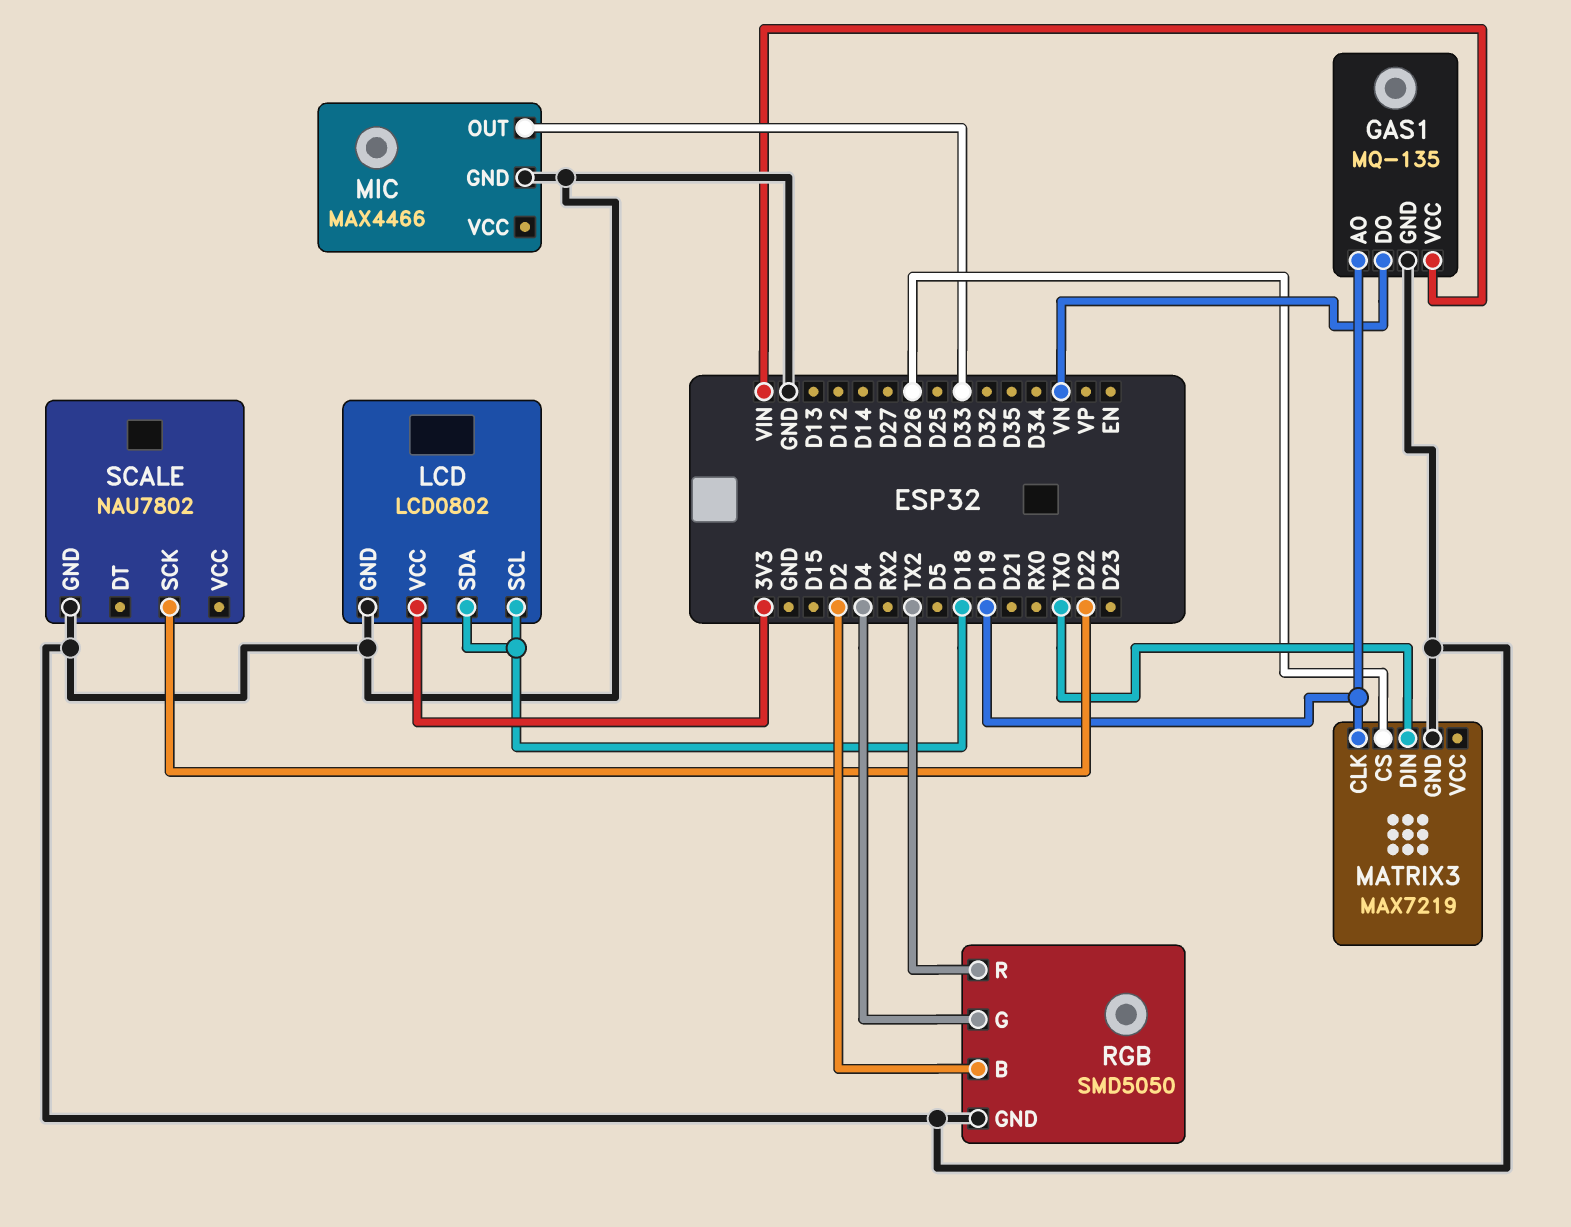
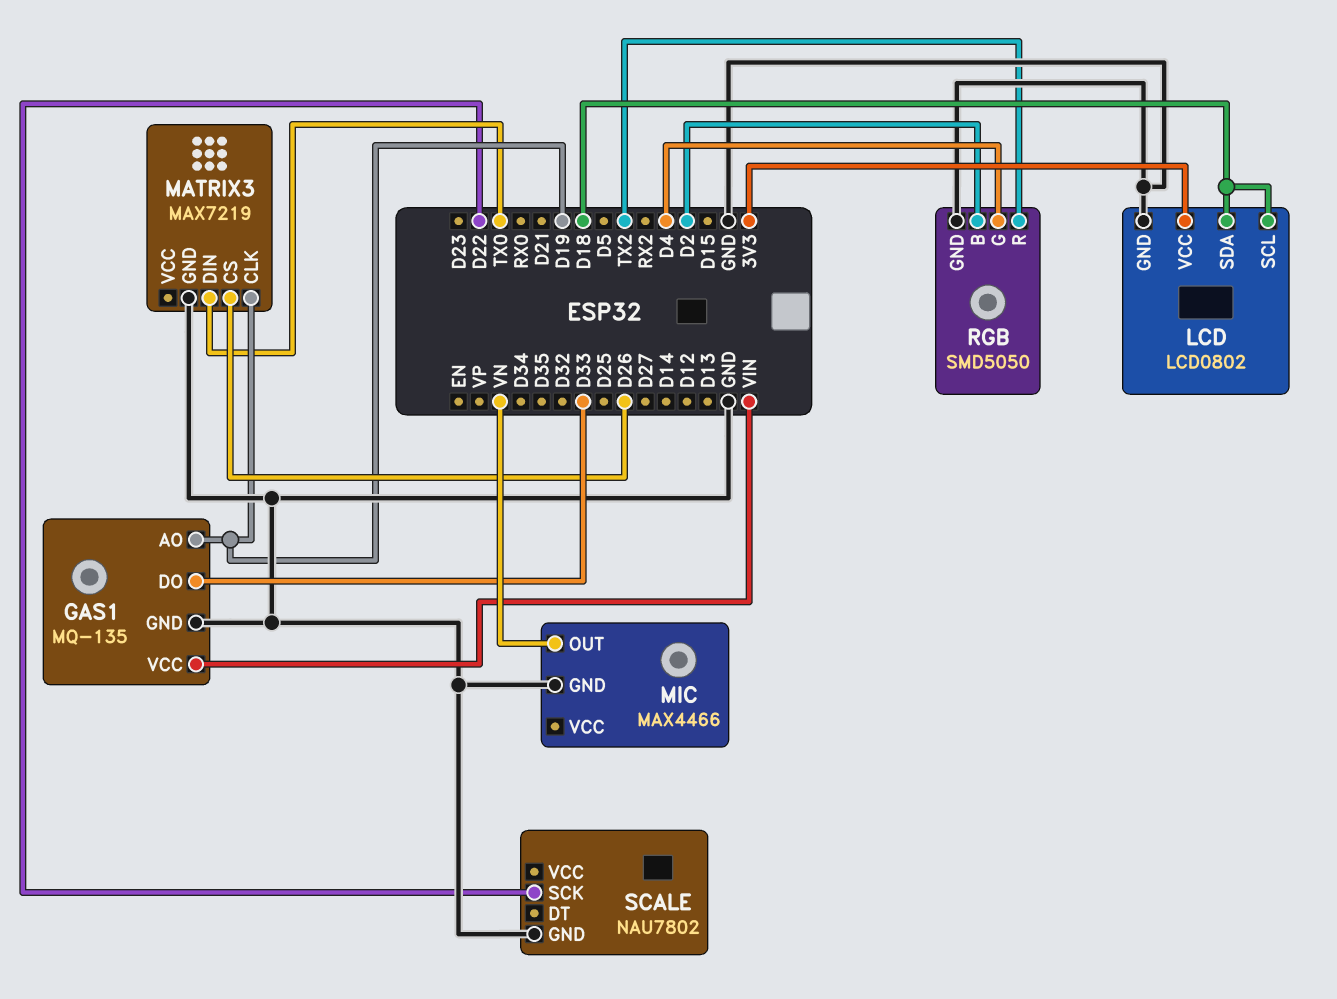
GAS1 pin DO: VN -> D33
MIC pin OUT: D33 -> VN

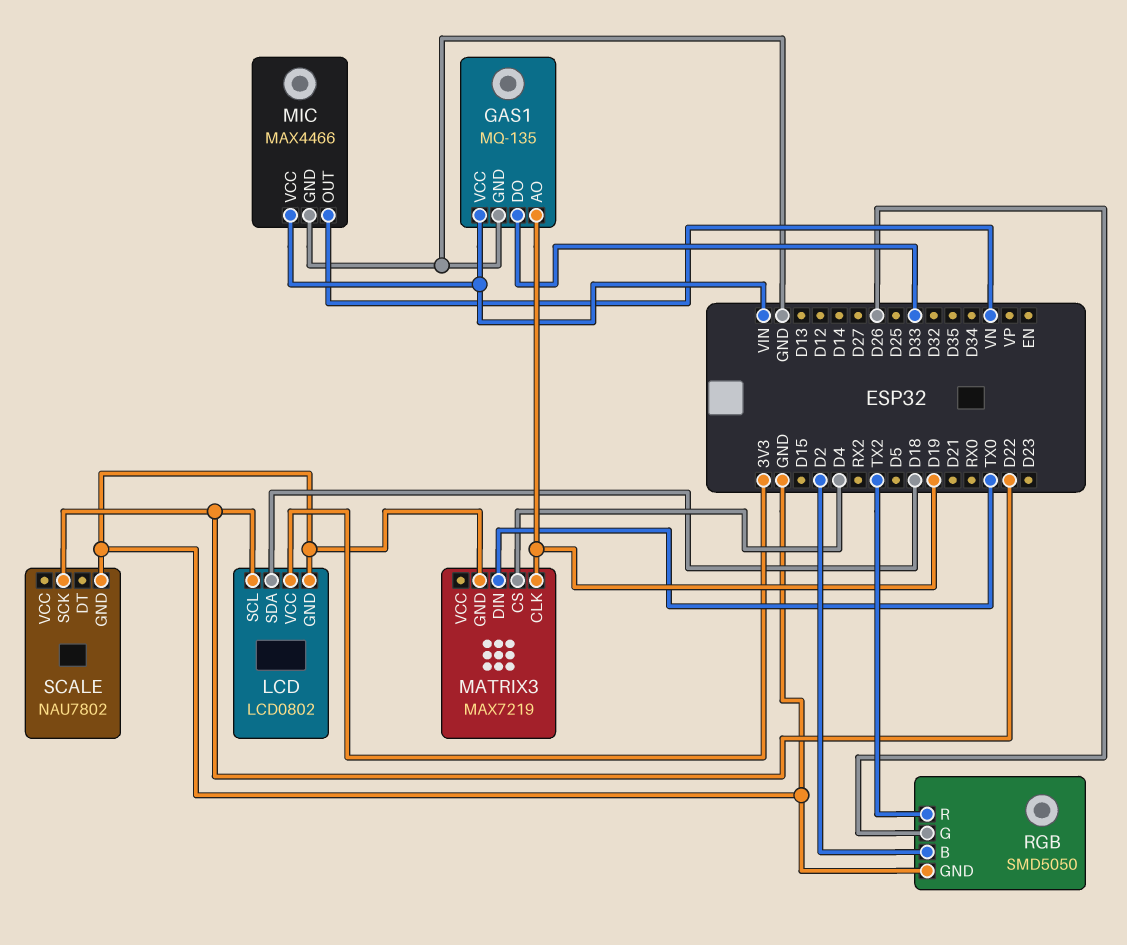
LCD pin SCL: D18 -> D22
MATRIX3 pin CS: D26 -> D4
MIC pin VCC: none -> VIN
RGB pin G: D4 -> D26

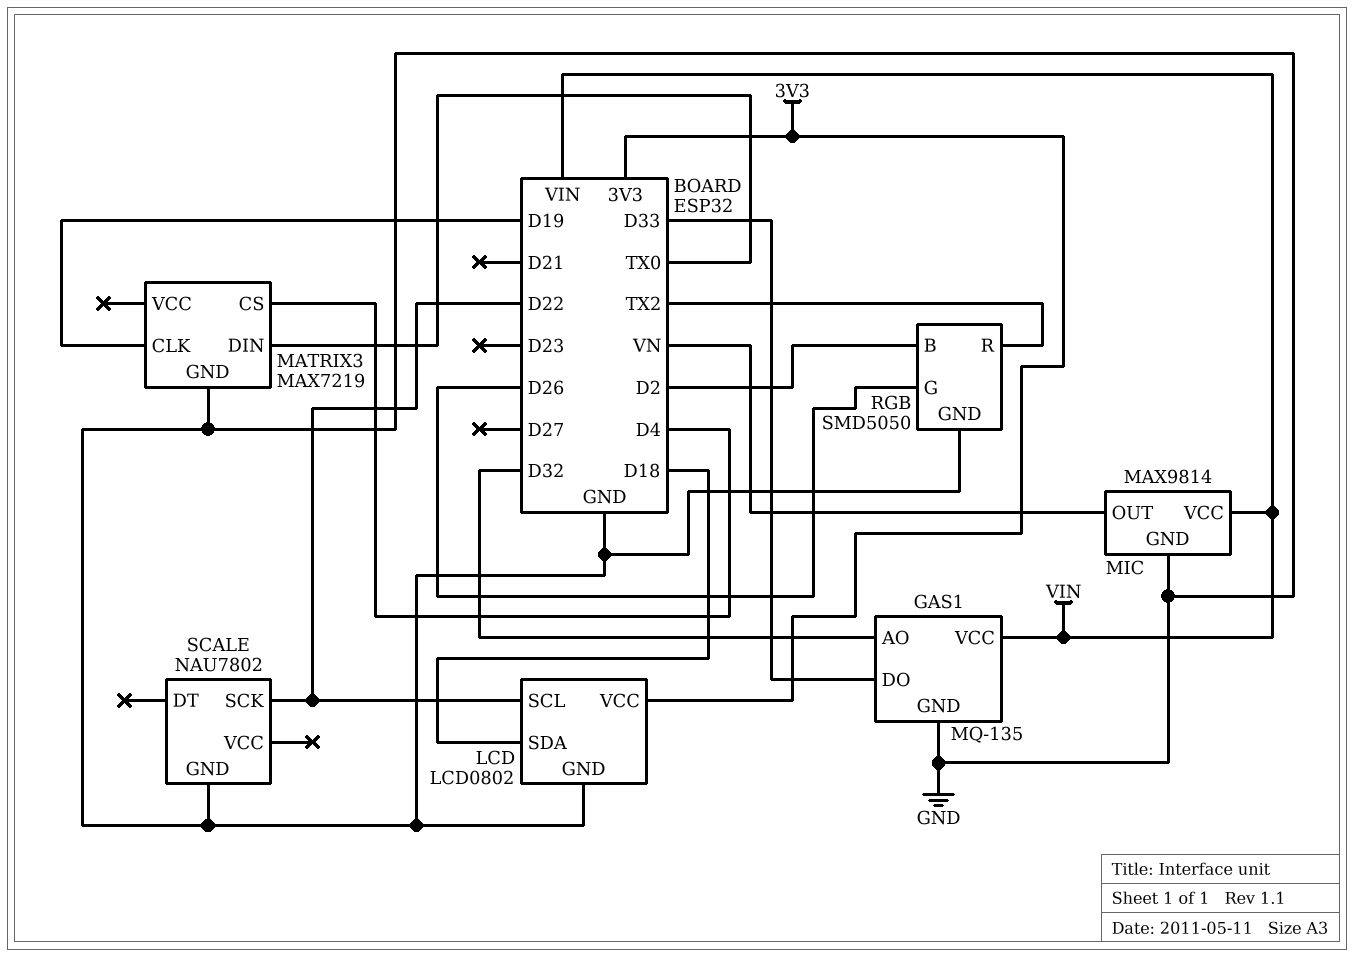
GAS1 pin AO: D19 -> D32
MIC: MAX4466 -> MAX9814

